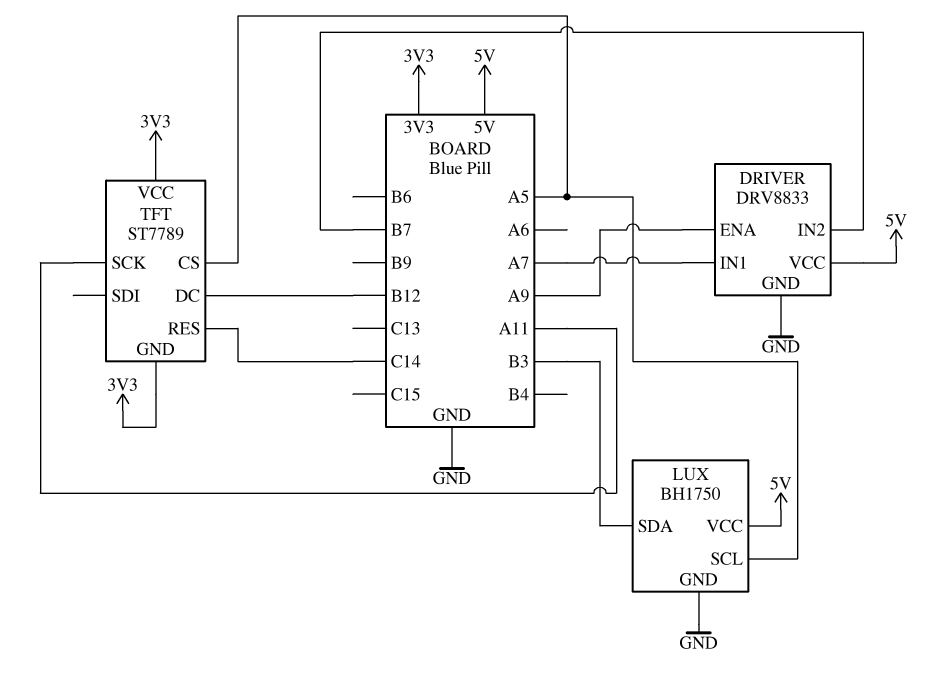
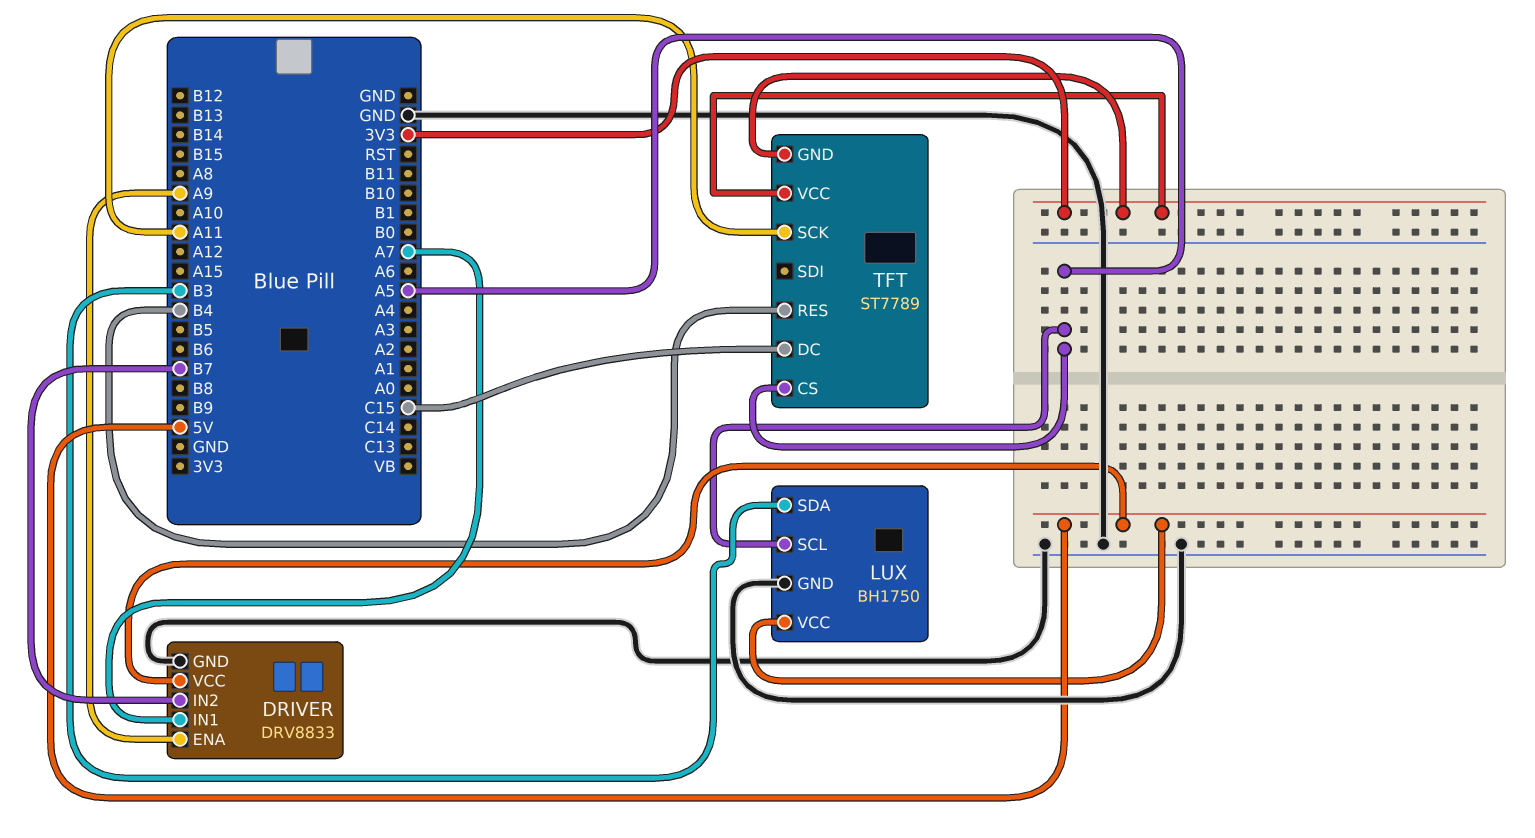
TFT pin DC: B12 -> C15
TFT pin RES: C14 -> B4

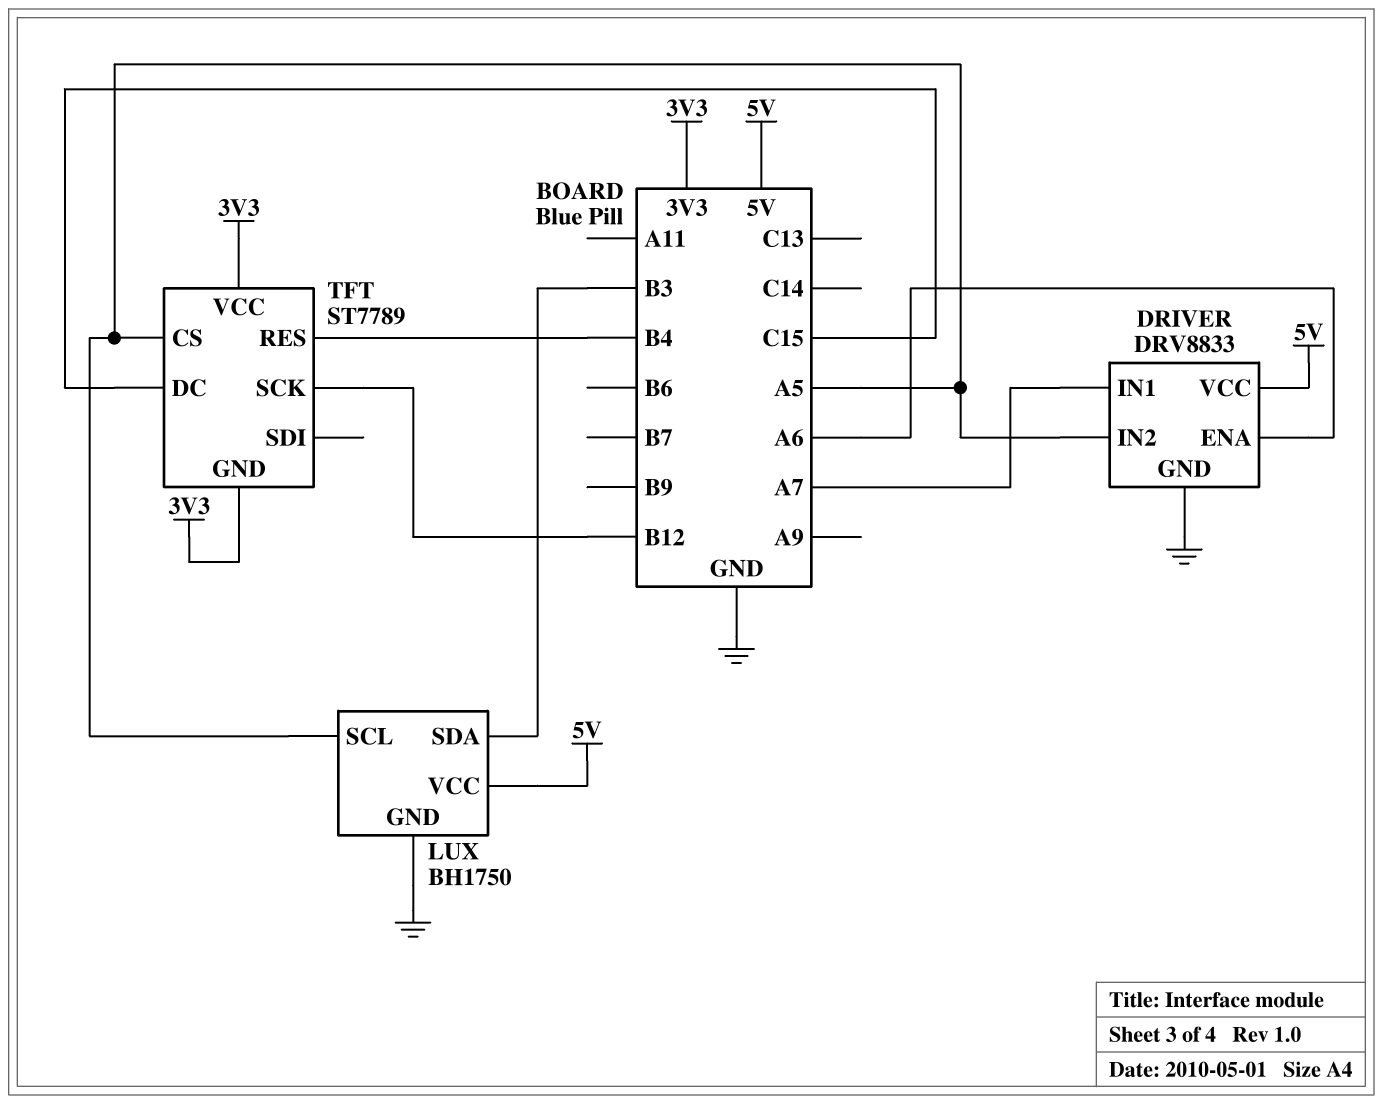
DRIVER pin ENA: A9 -> A6
DRIVER pin IN2: B7 -> A5
TFT pin SCK: A11 -> B12

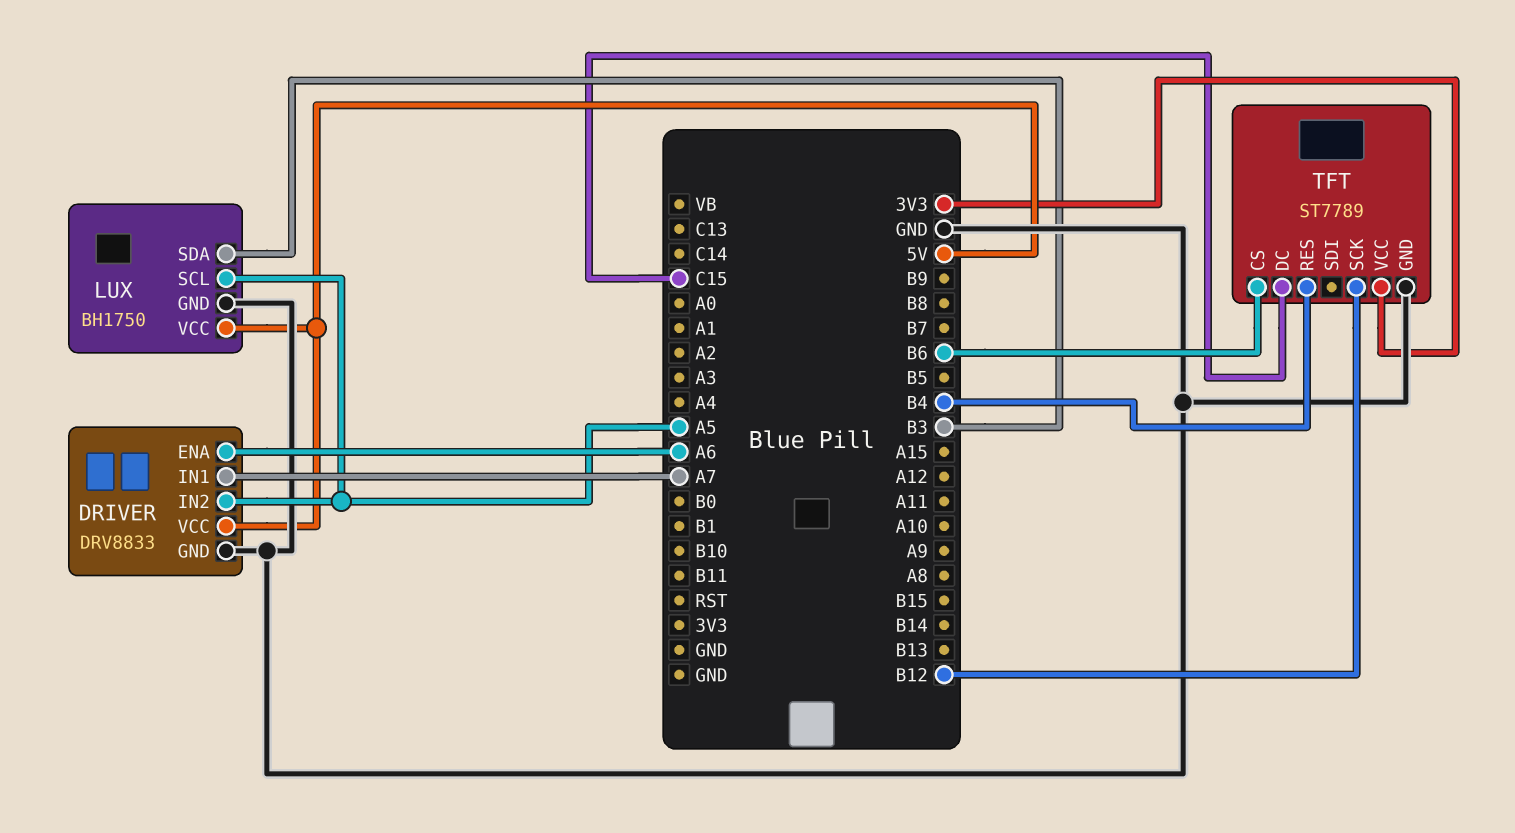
TFT pin CS: A5 -> B6
TFT pin GND: 3V3 -> GND

